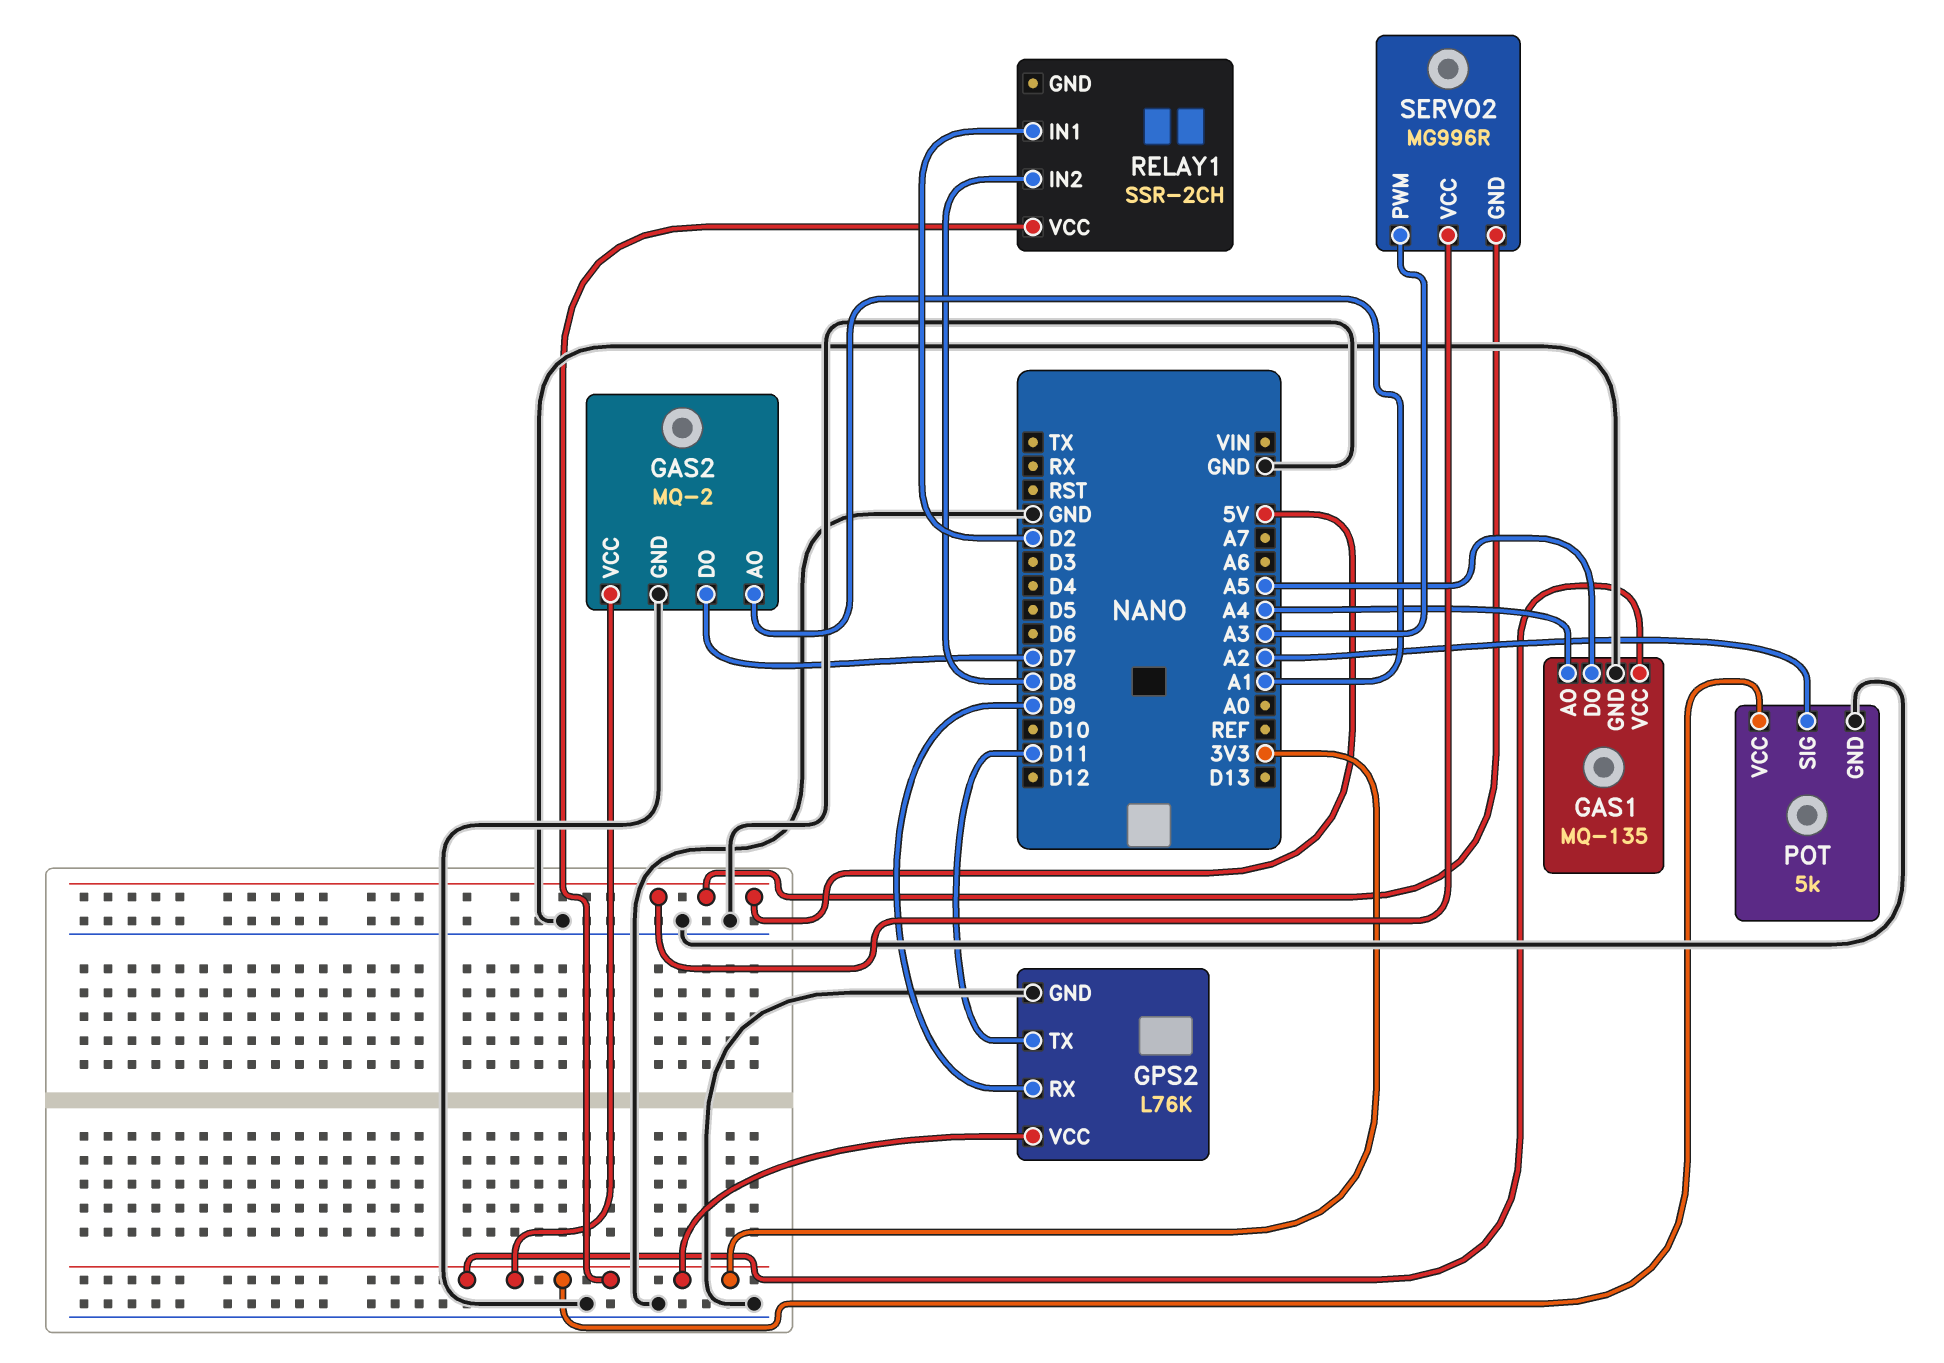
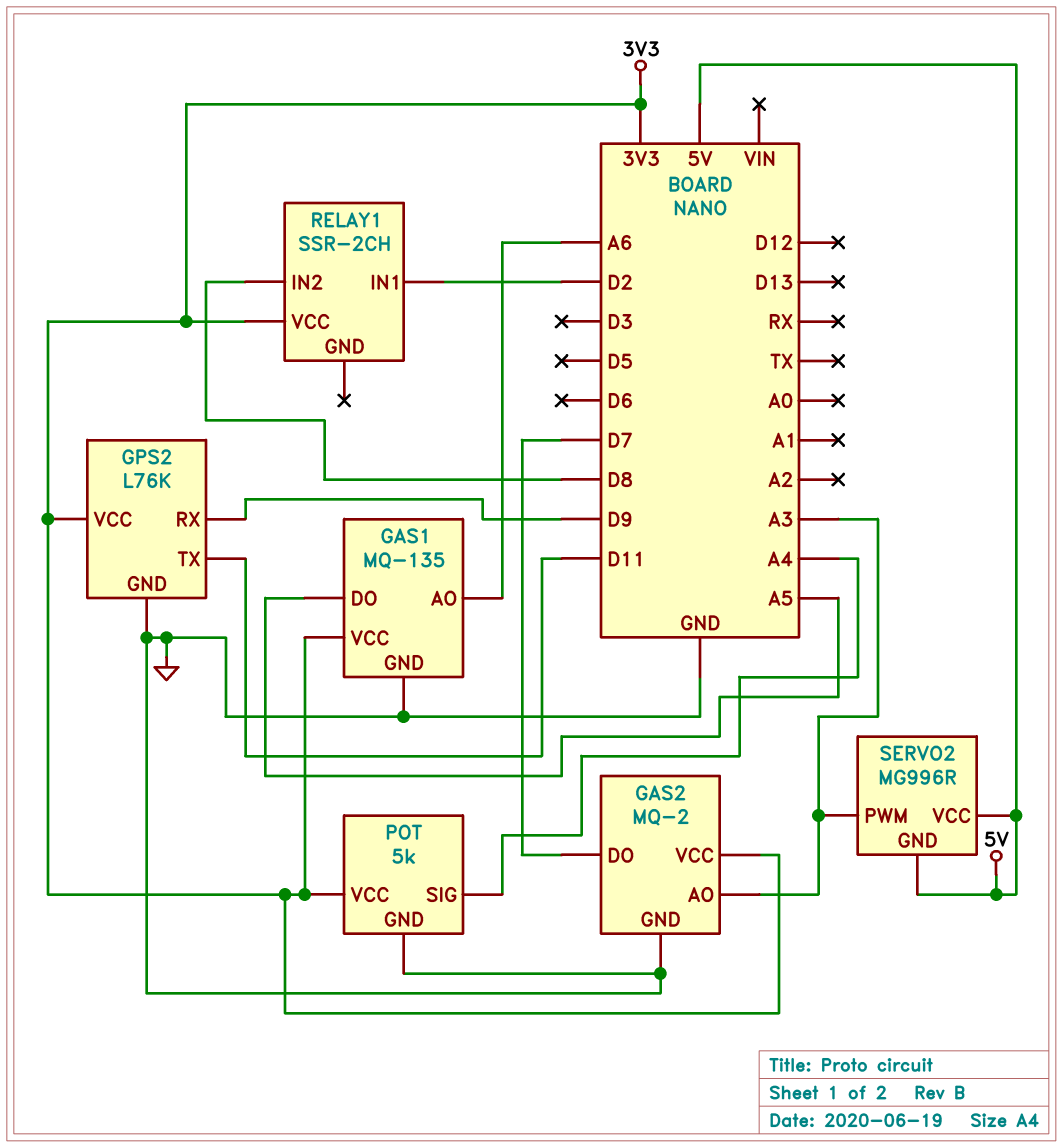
GAS1 pin AO: A4 -> A6
GAS2 pin AO: A1 -> A3
POT pin SIG: A2 -> A4

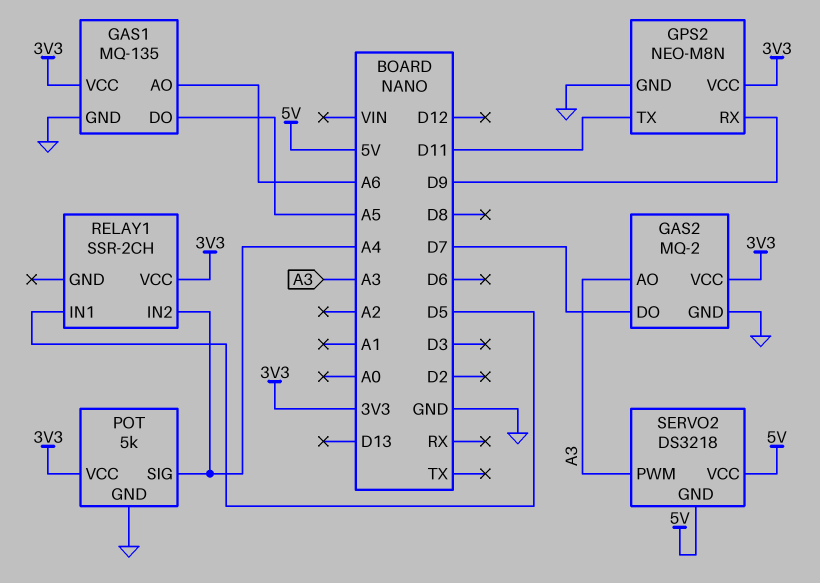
GPS2: L76K -> NEO-M8N
RELAY1 pin IN1: D2 -> D5
RELAY1 pin IN2: D8 -> A4
SERVO2: MG996R -> DS3218

